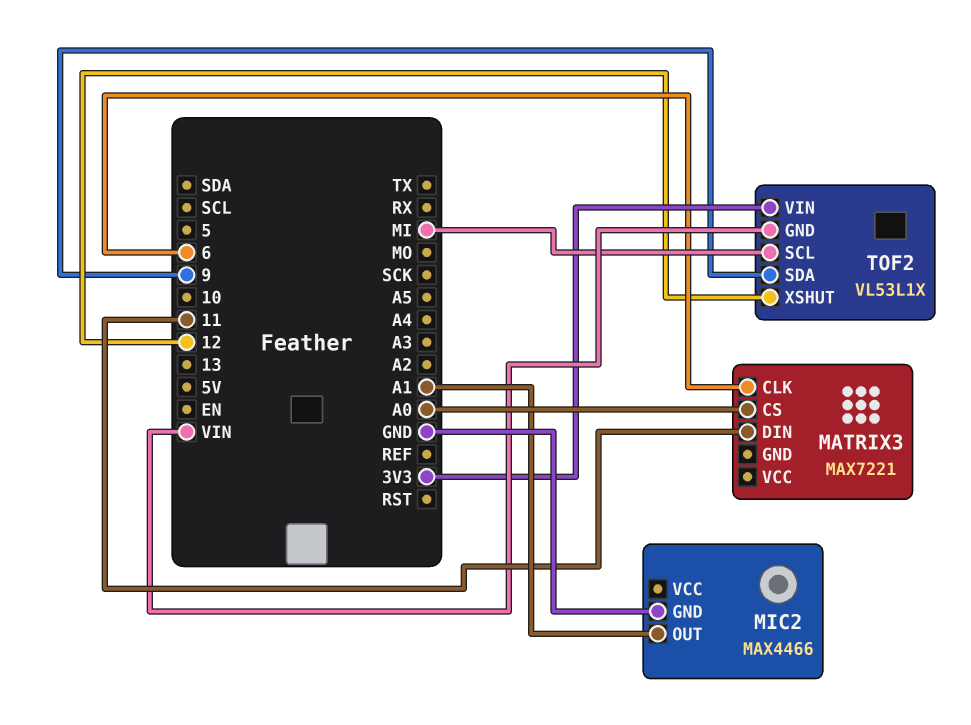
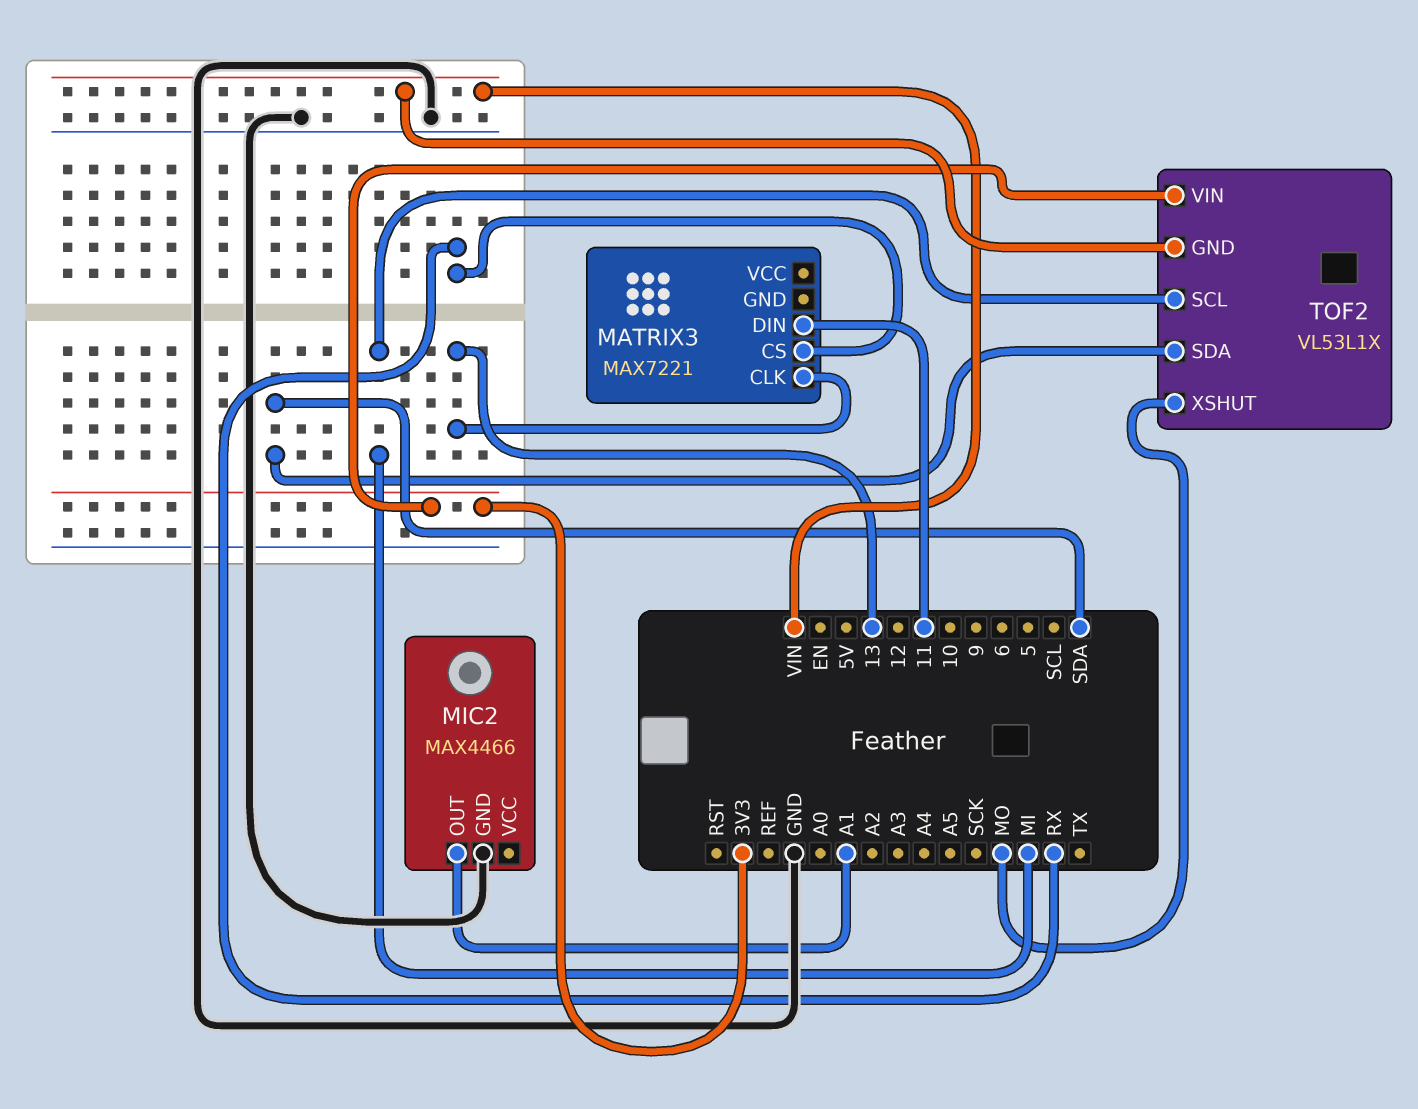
MATRIX3 pin CLK: 6 -> 13
MATRIX3 pin CS: A0 -> RX
TOF2 pin SDA: 9 -> SDA
TOF2 pin XSHUT: 12 -> MO

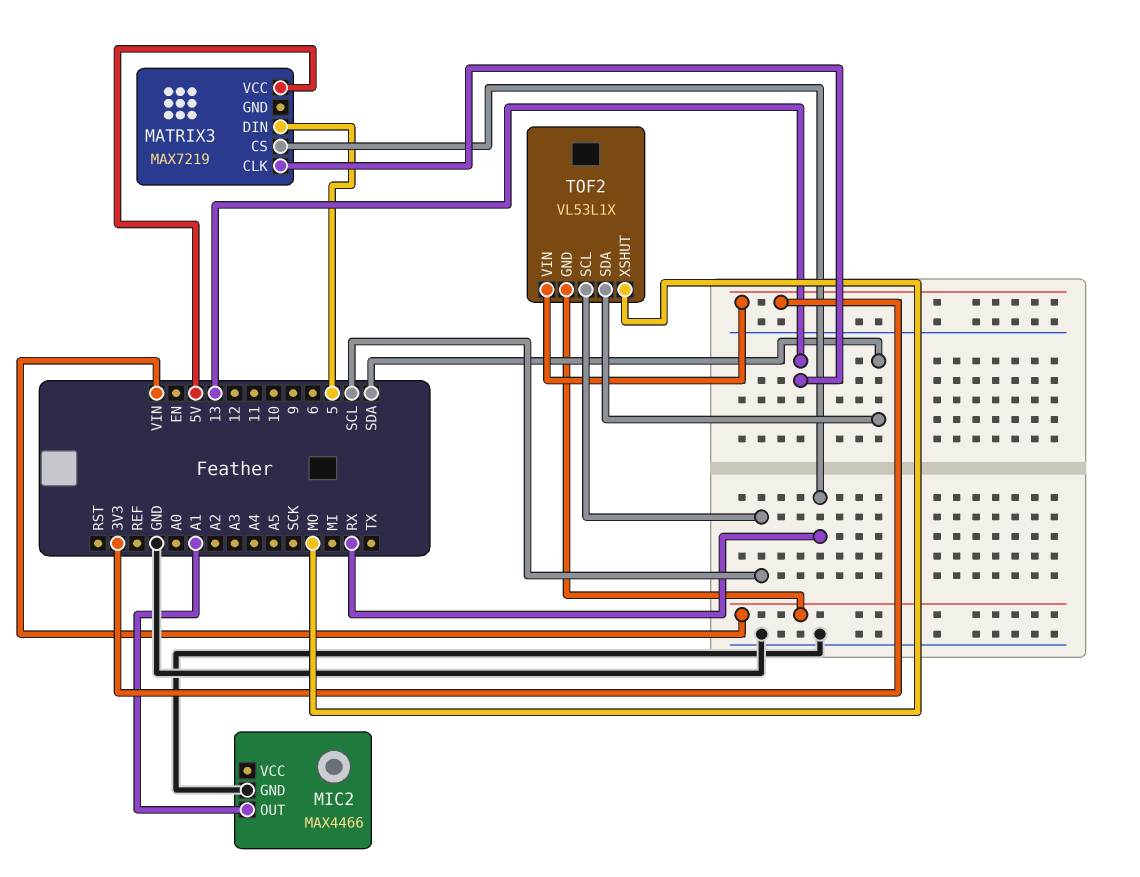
MATRIX3: MAX7221 -> MAX7219
MATRIX3 pin DIN: 11 -> 5
MATRIX3 pin VCC: none -> 5V
TOF2 pin SCL: MI -> SCL

